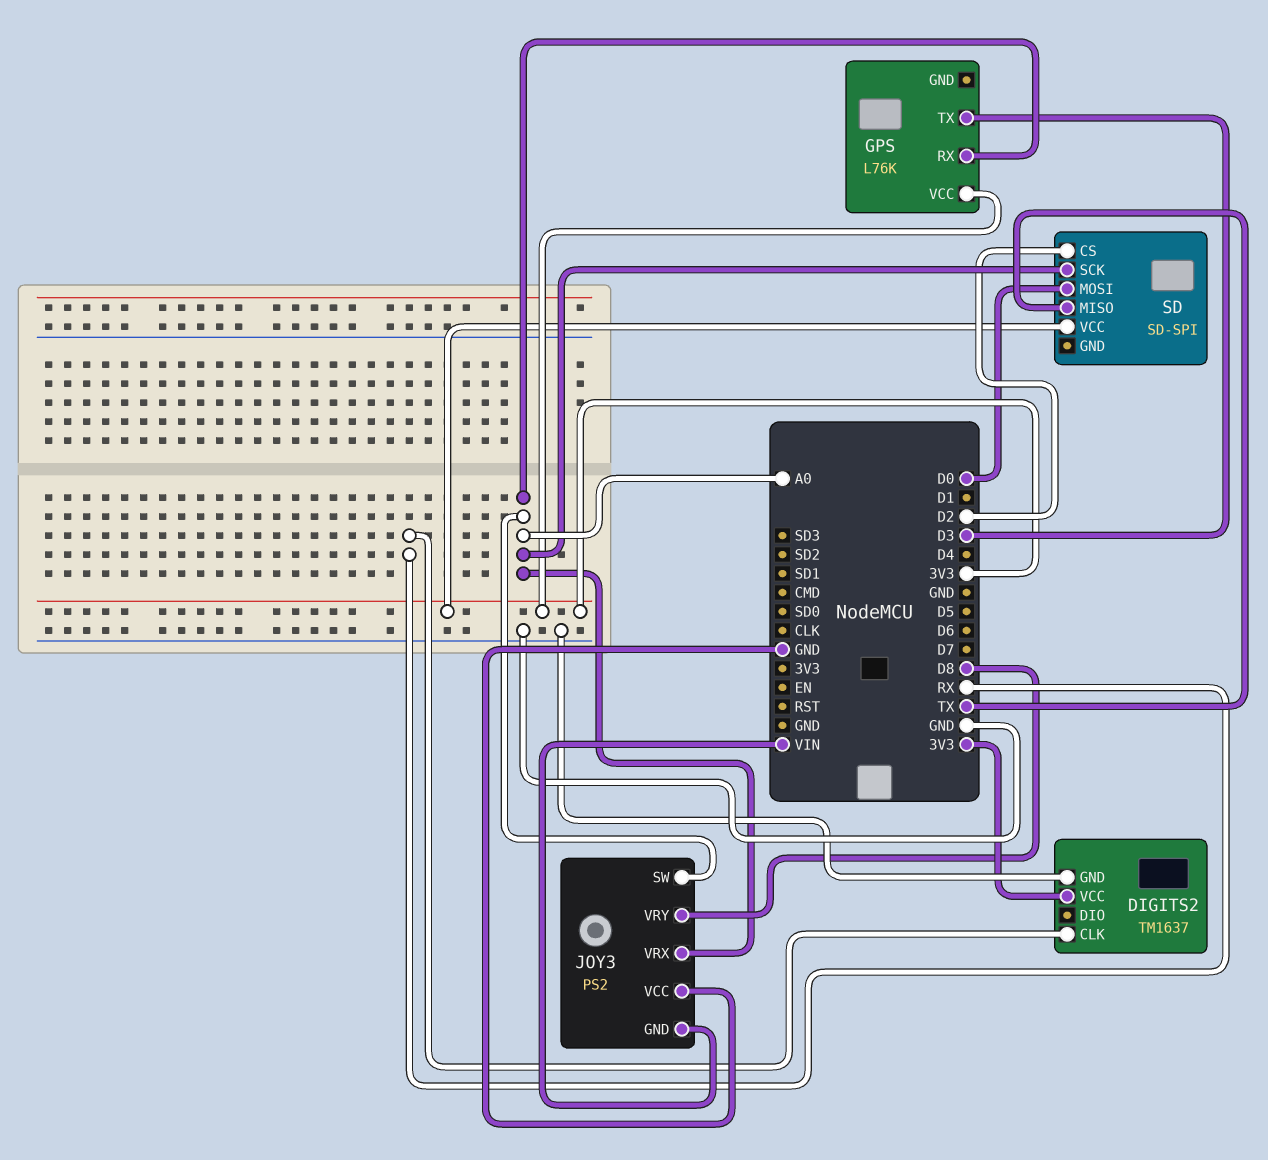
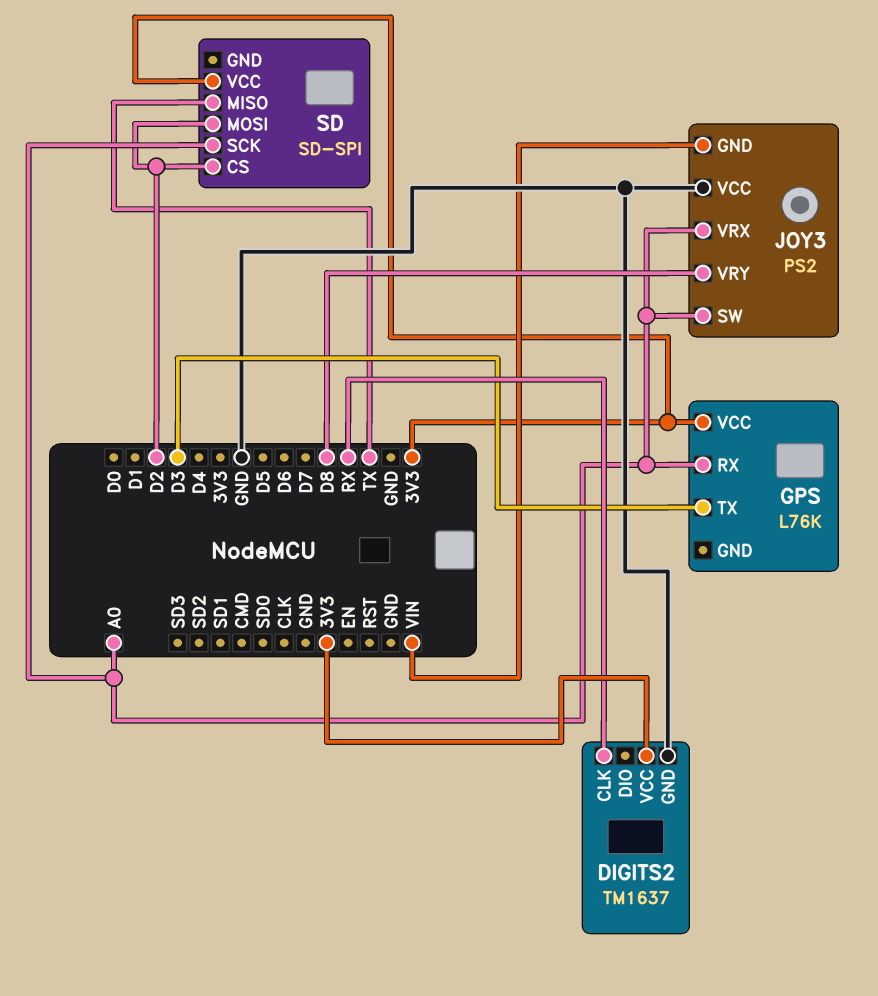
SD pin MOSI: D0 -> D2

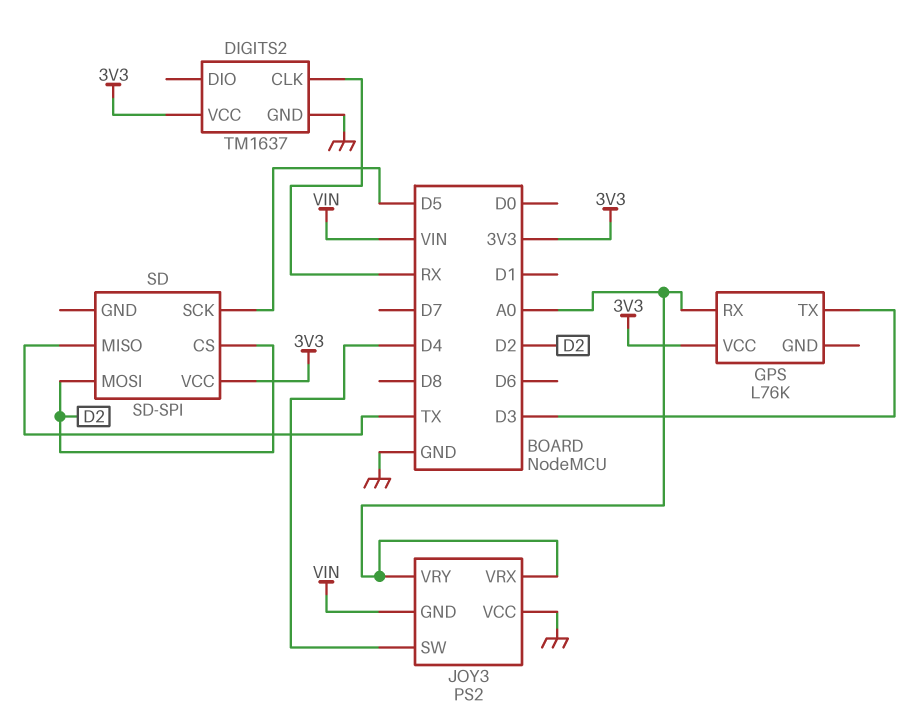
JOY3 pin SW: A0 -> D4
JOY3 pin VRY: D8 -> A0
SD pin SCK: A0 -> D5

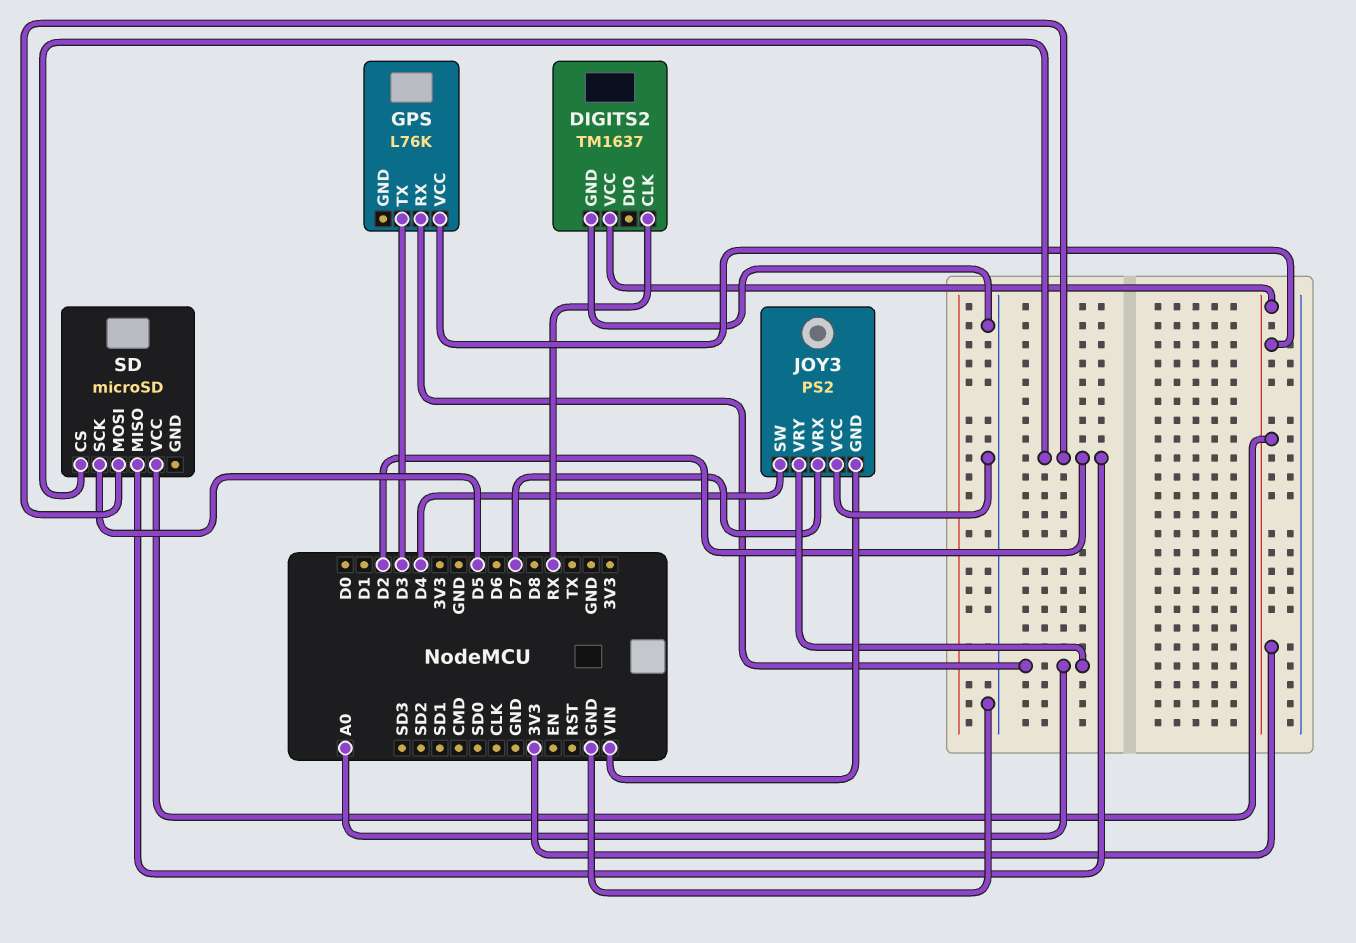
JOY3 pin VRX: A0 -> D7
SD: SD-SPI -> microSD
SD pin MISO: TX -> D2

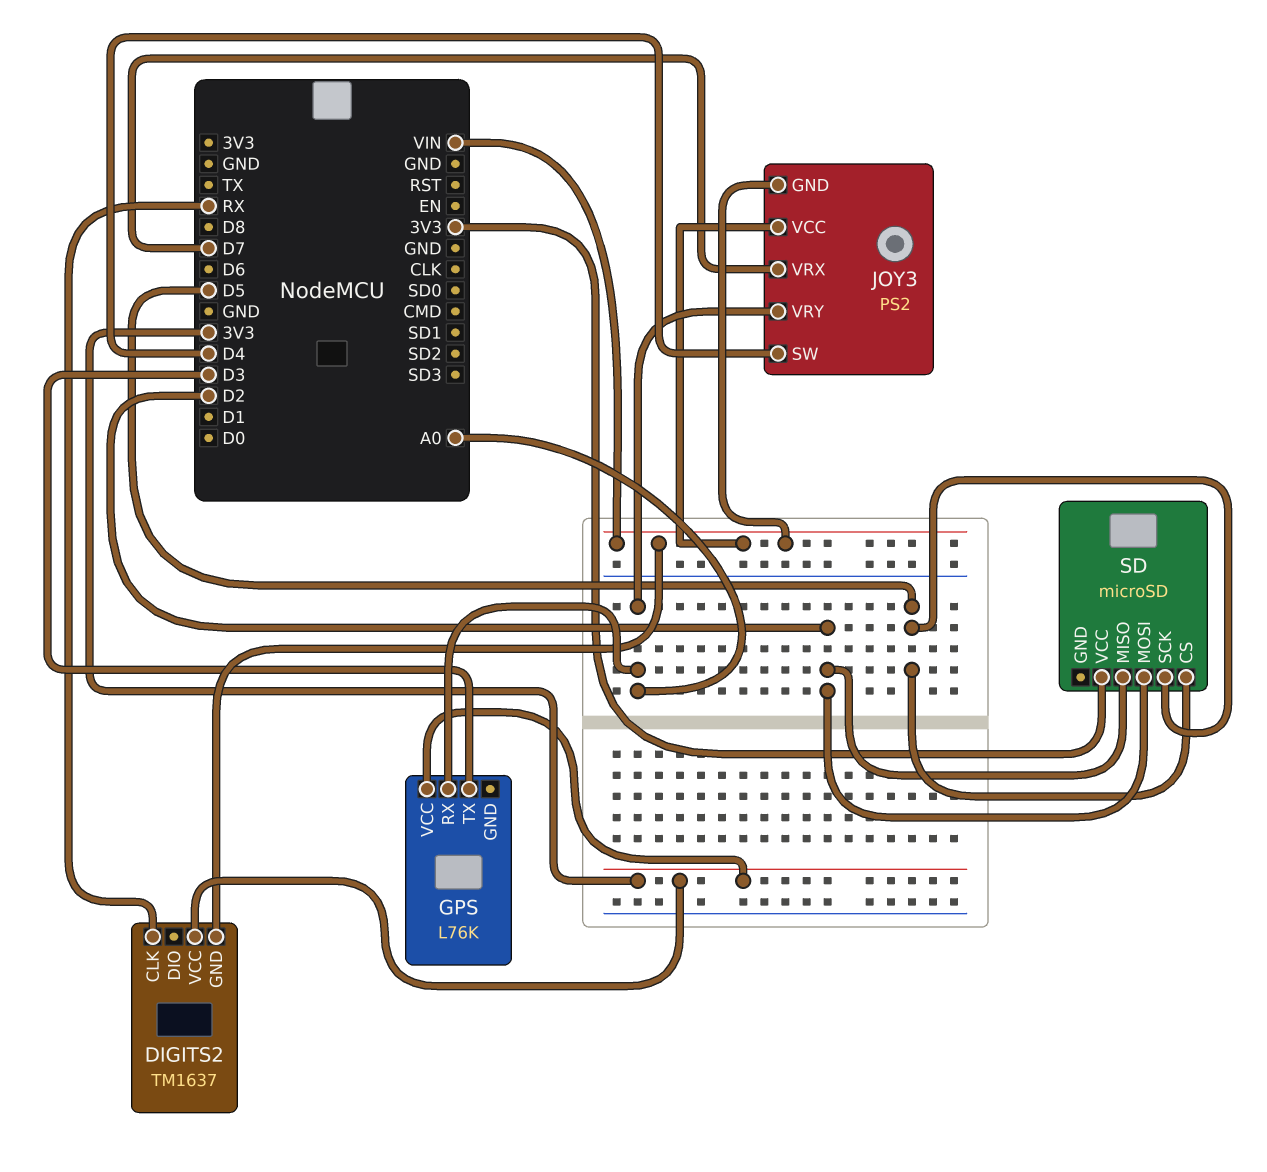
DIGITS2 pin GND: GND -> VIN
JOY3 pin VCC: GND -> VIN
SD pin CS: D2 -> D5

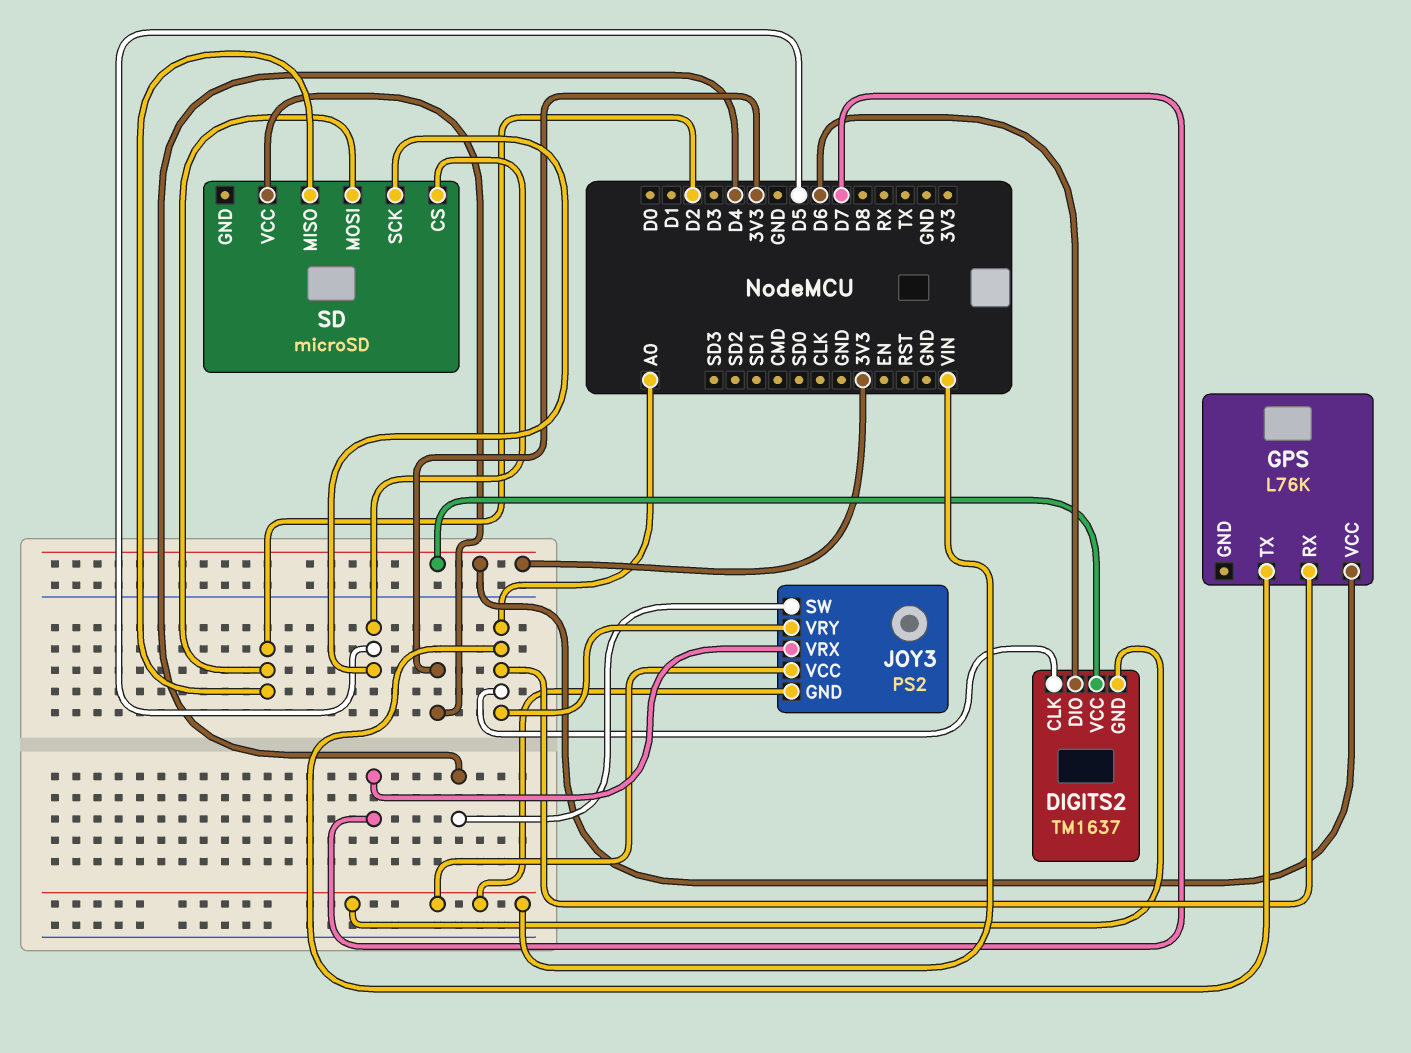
DIGITS2 pin CLK: RX -> A0
DIGITS2 pin DIO: none -> D6
GPS pin TX: D3 -> A0

